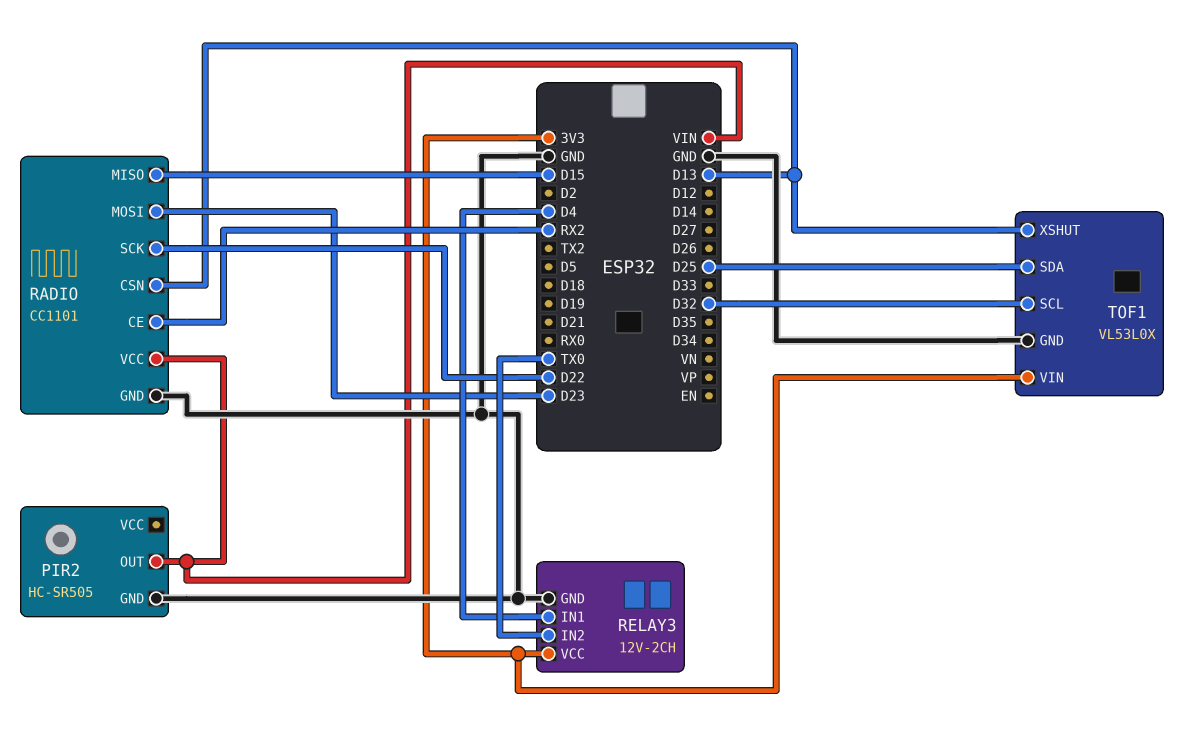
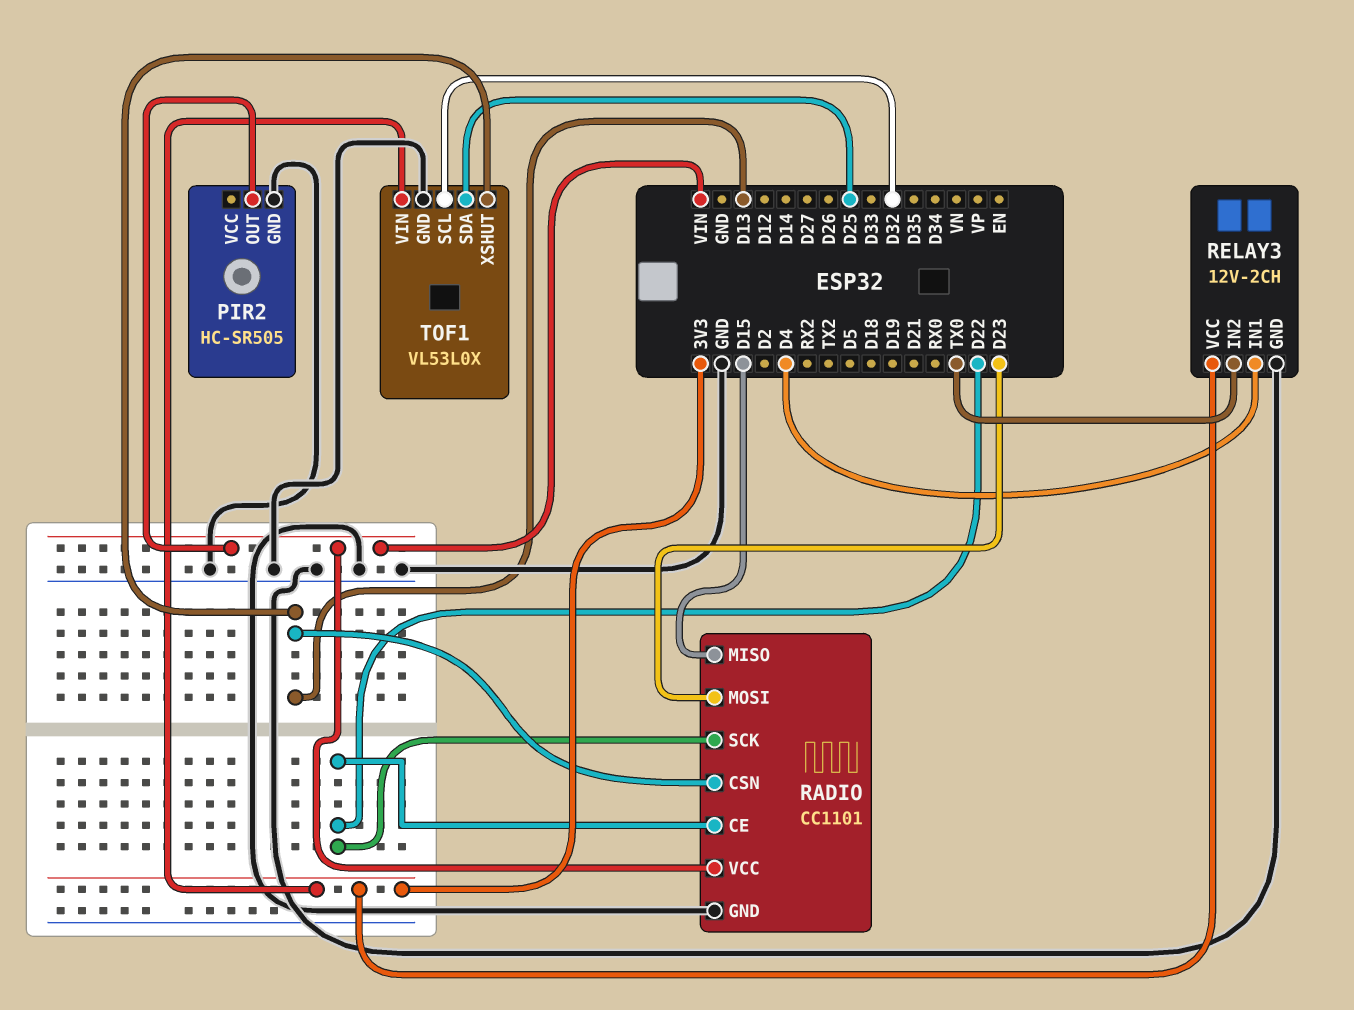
RADIO pin CE: RX2 -> D22

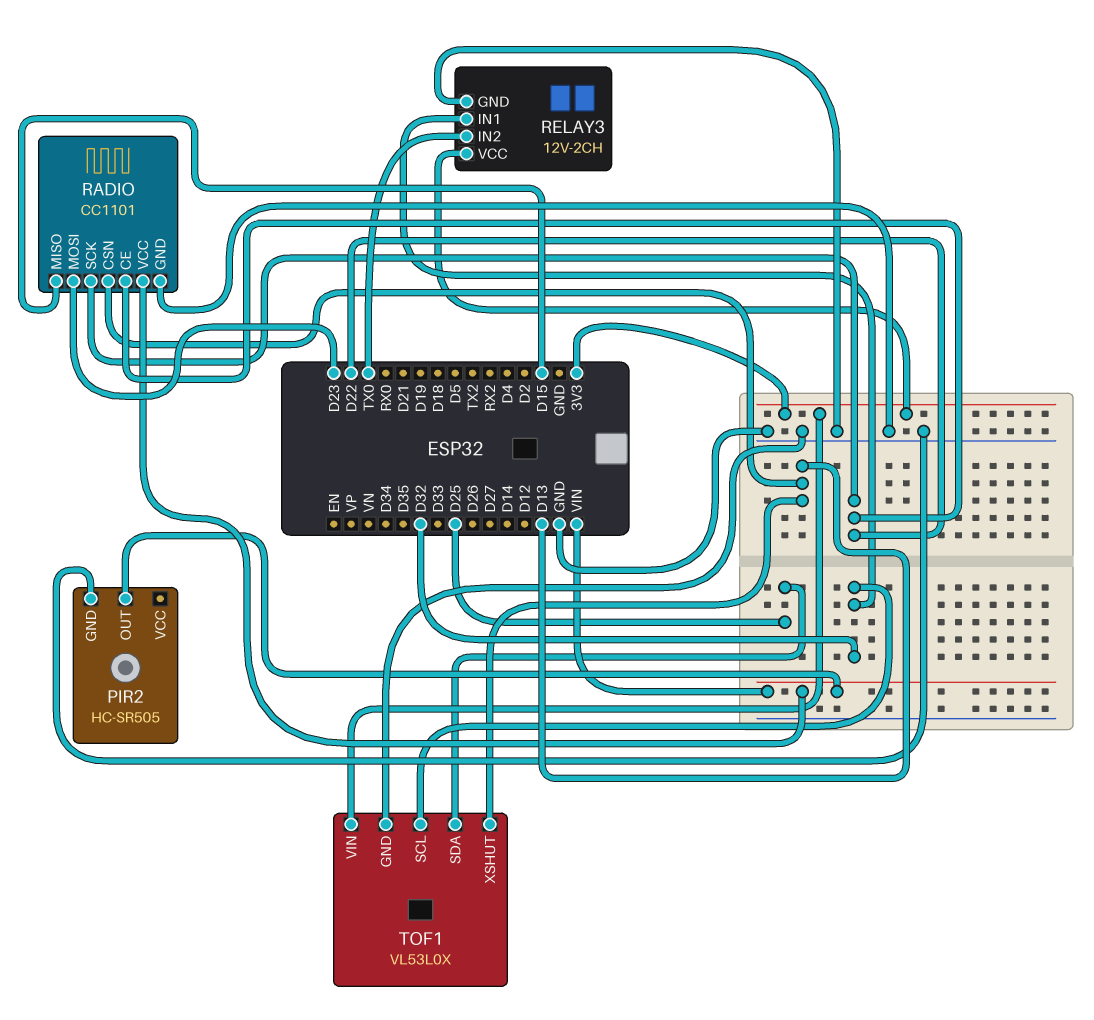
RELAY3 pin IN1: D4 -> D32

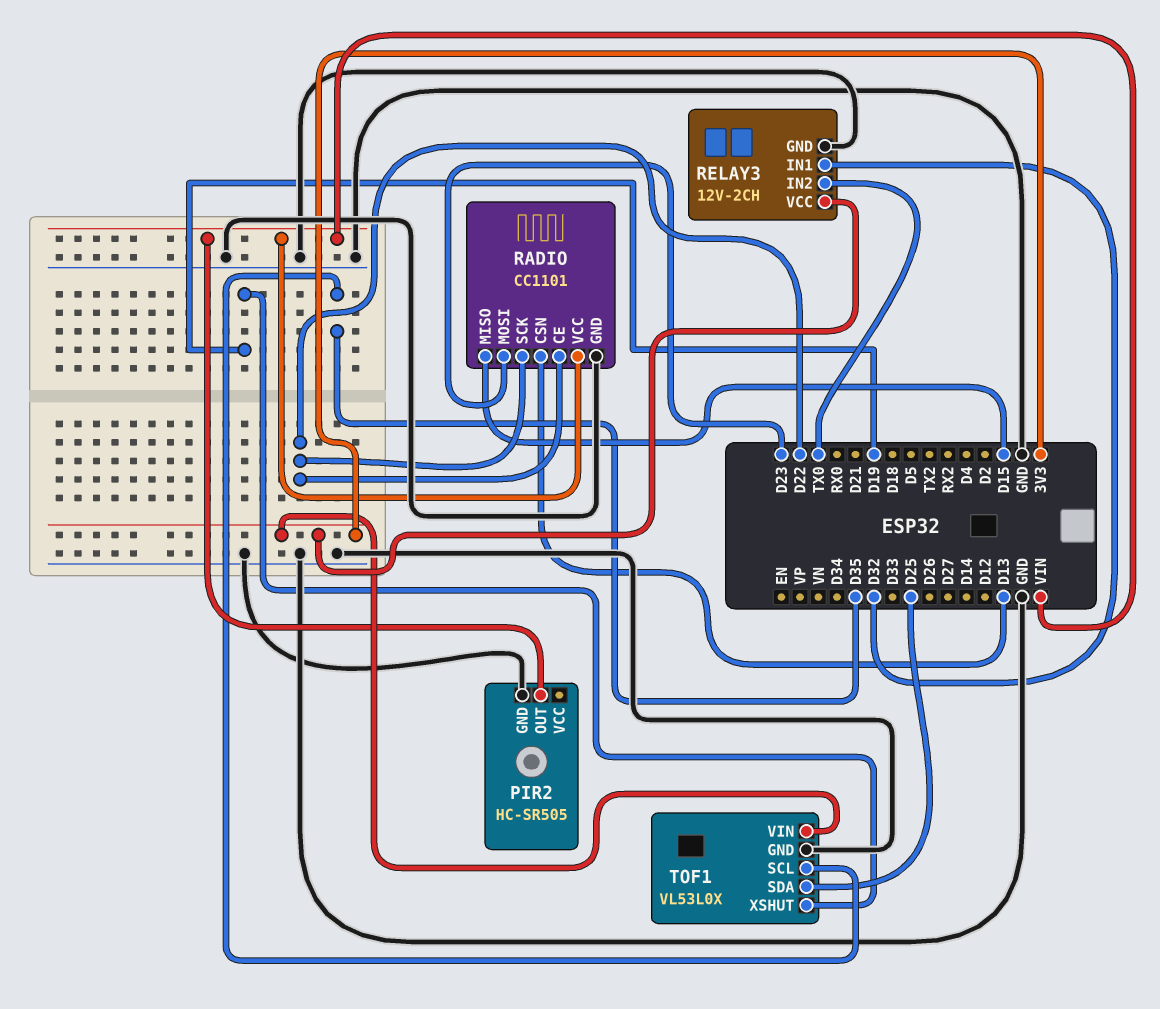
TOF1 pin SCL: D32 -> D35
TOF1 pin XSHUT: D13 -> D19

